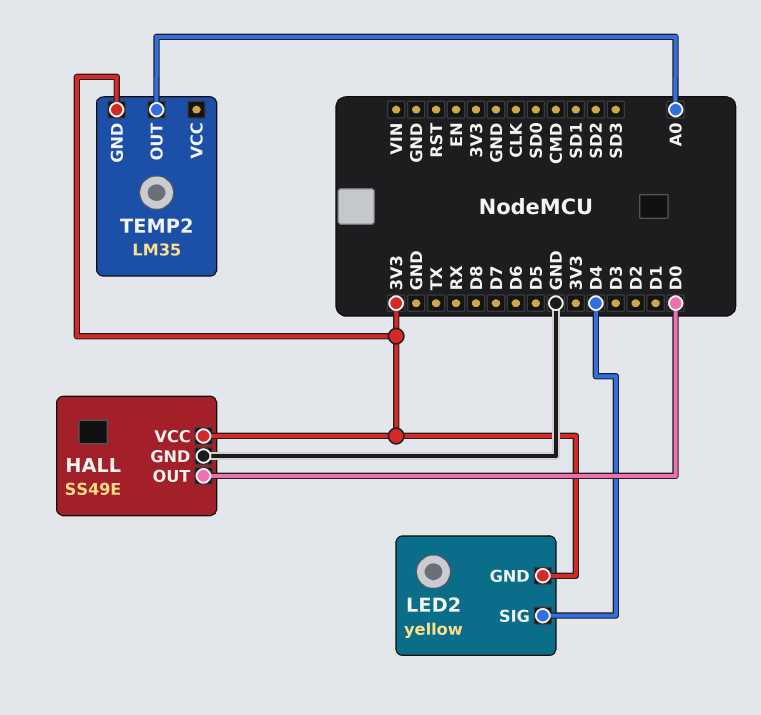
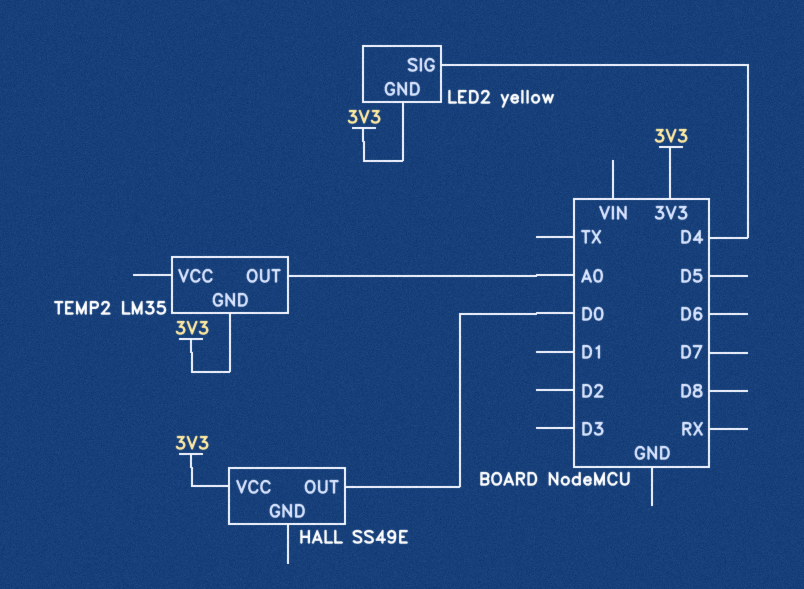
HALL pin GND: GND -> none

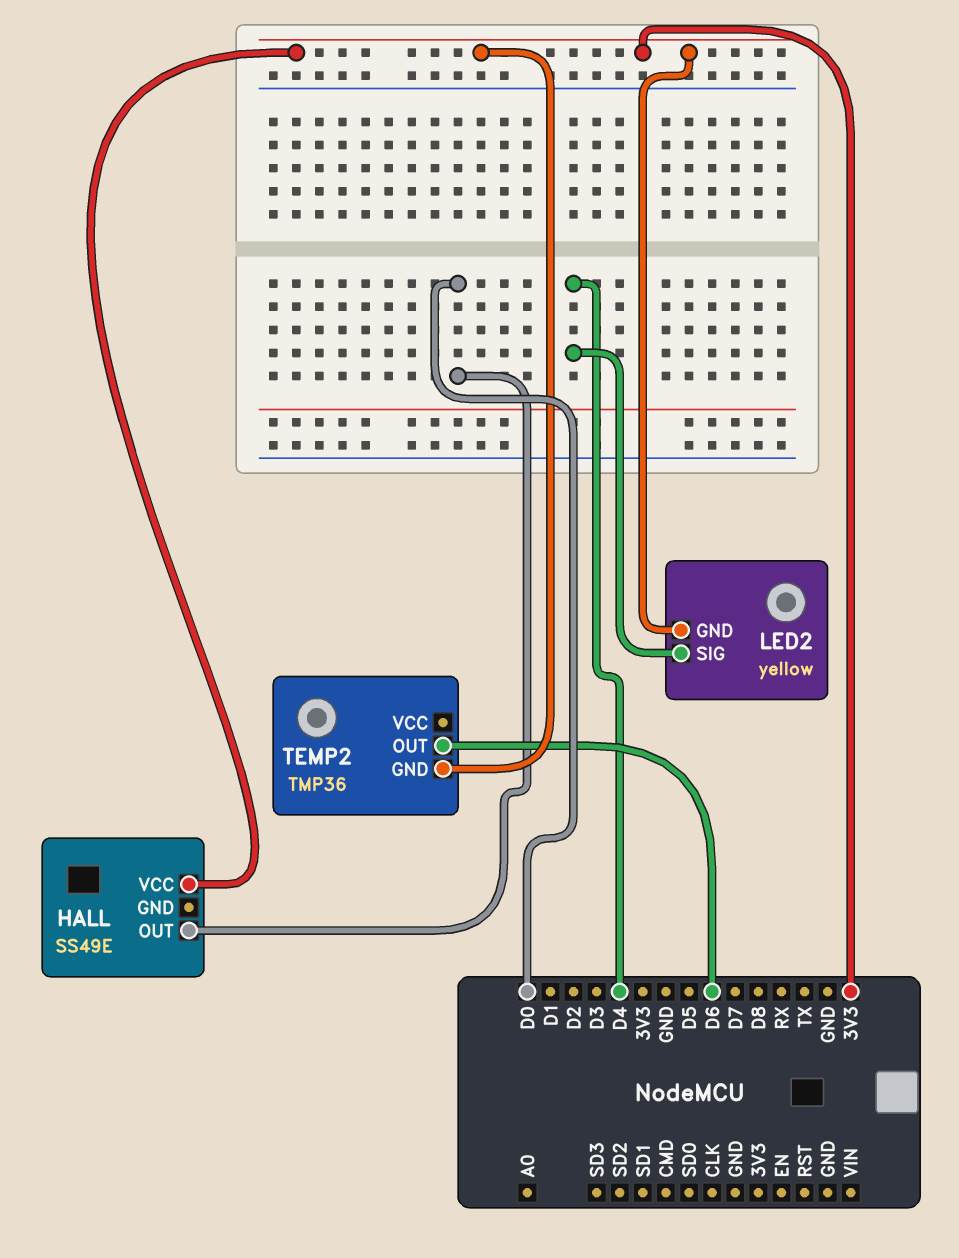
TEMP2: LM35 -> TMP36
TEMP2 pin OUT: A0 -> D6

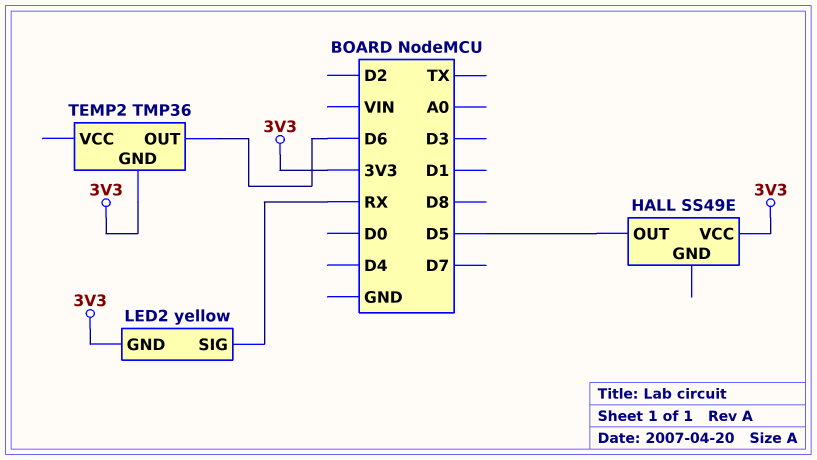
HALL pin OUT: D0 -> D5
LED2 pin SIG: D4 -> RX

